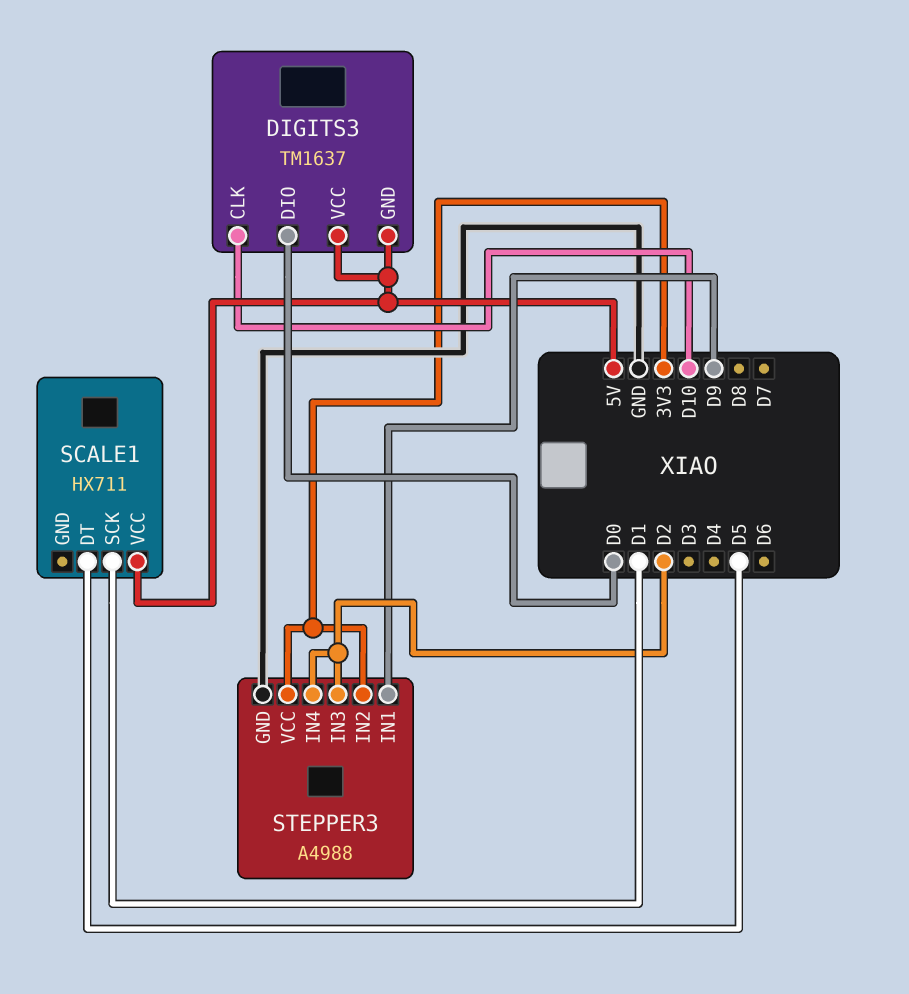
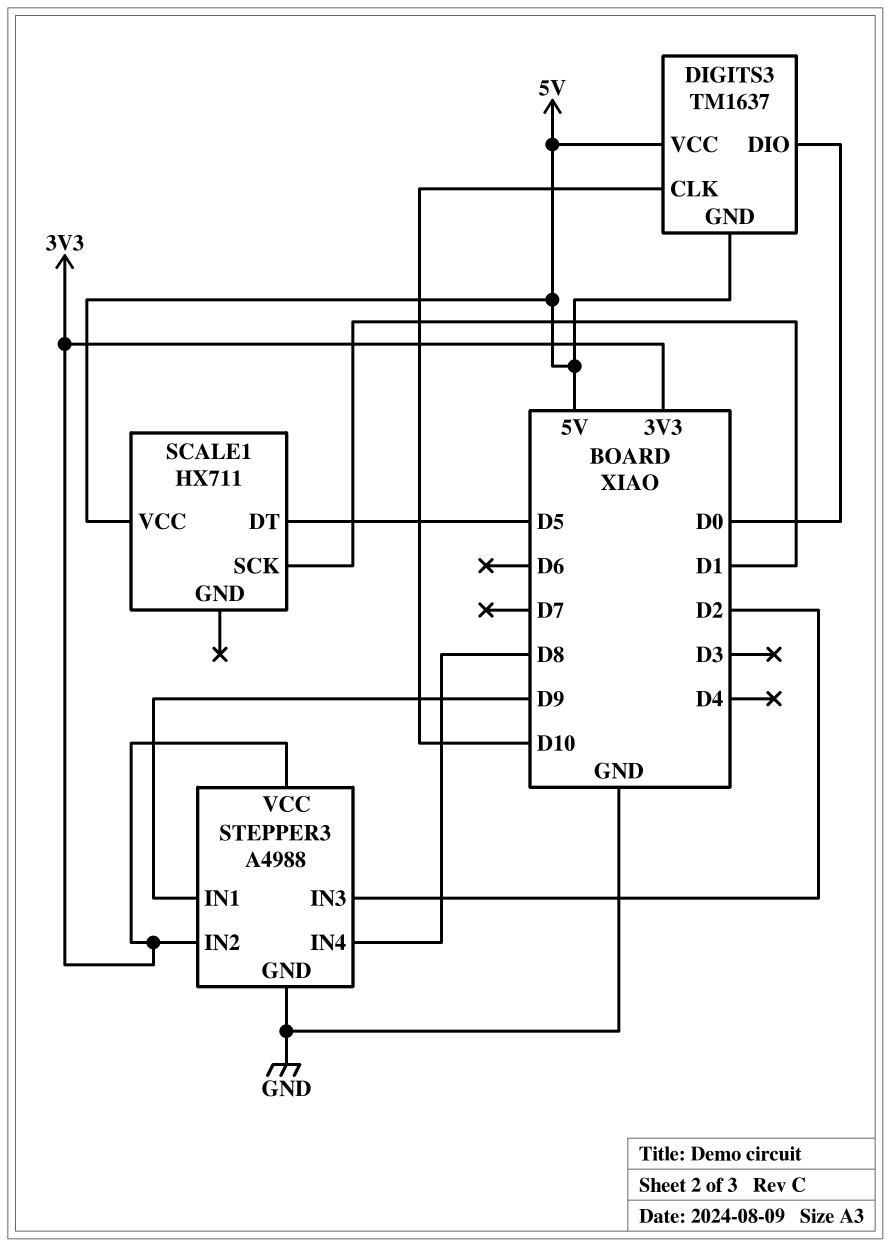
STEPPER3 pin IN4: D2 -> D8

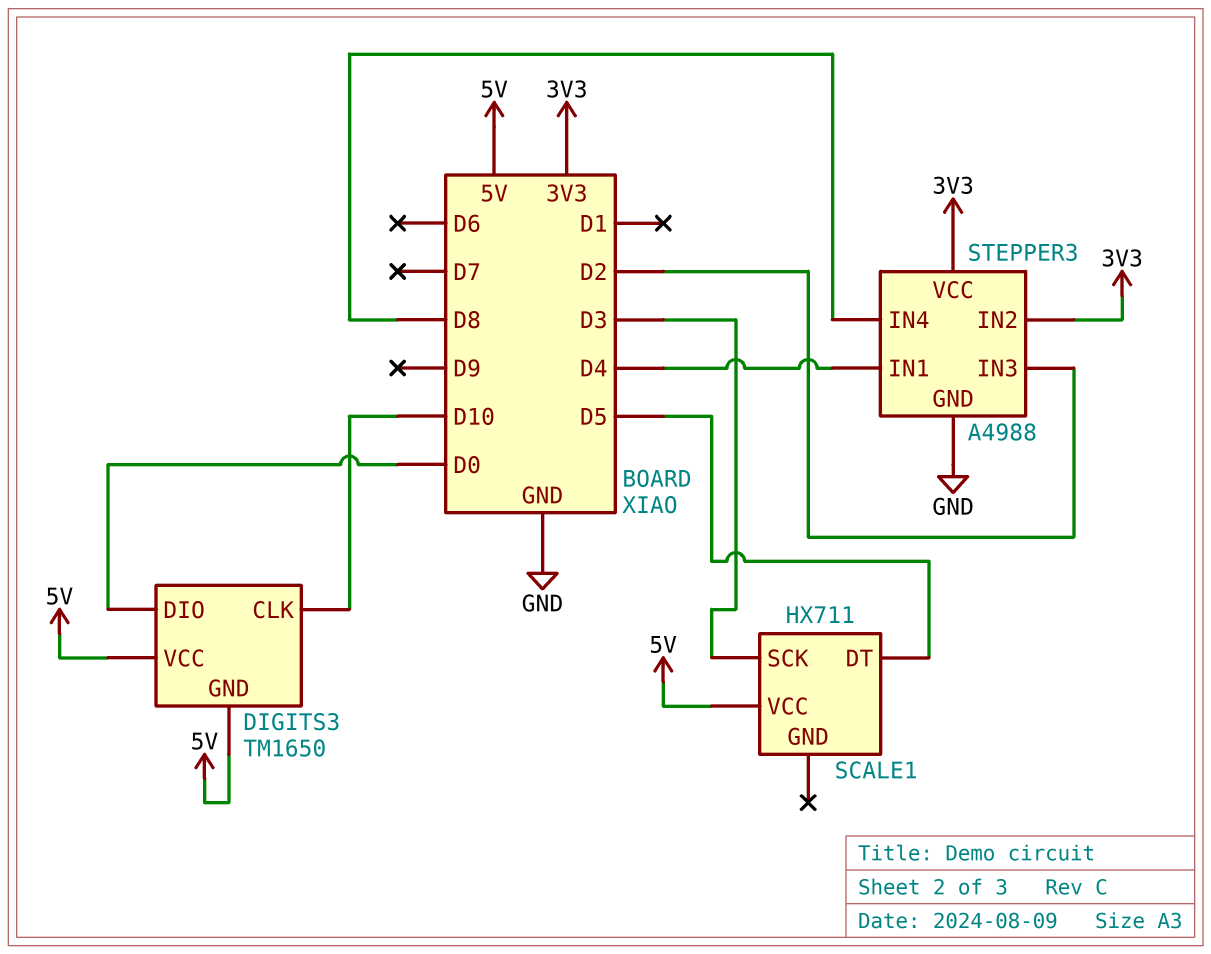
DIGITS3: TM1637 -> TM1650
SCALE1 pin SCK: D1 -> D3
STEPPER3 pin IN1: D9 -> D4

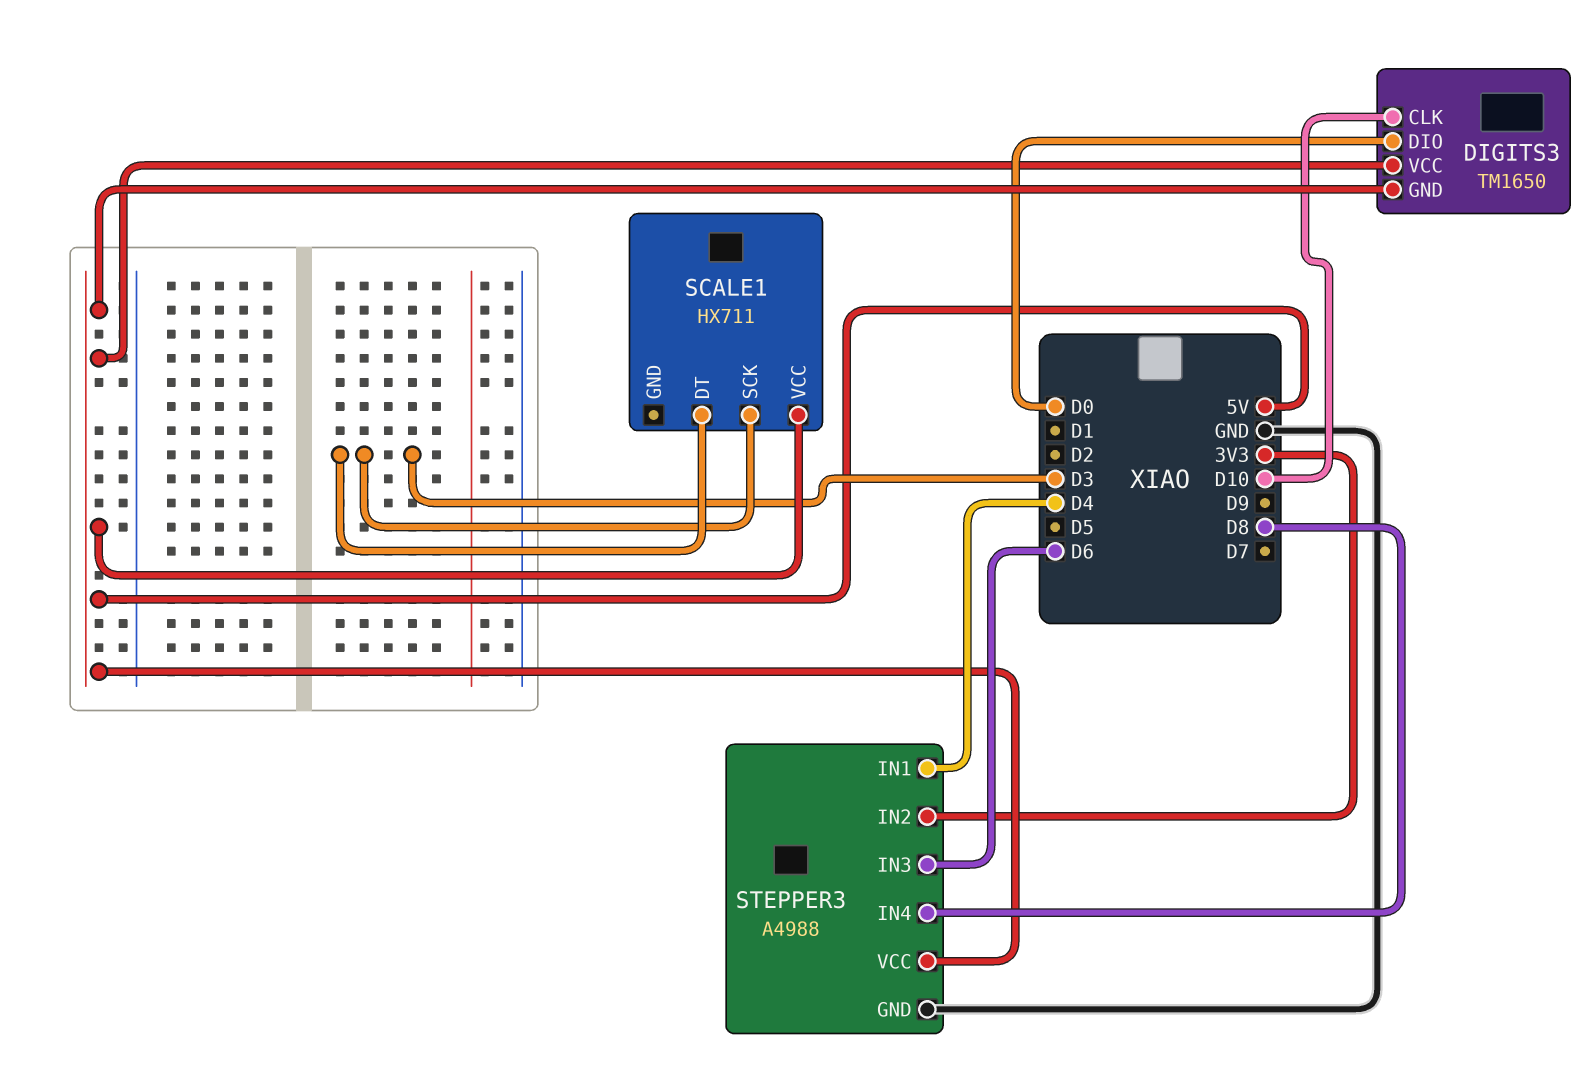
SCALE1 pin DT: D5 -> D3
STEPPER3 pin IN3: D2 -> D6
STEPPER3 pin VCC: 3V3 -> 5V

